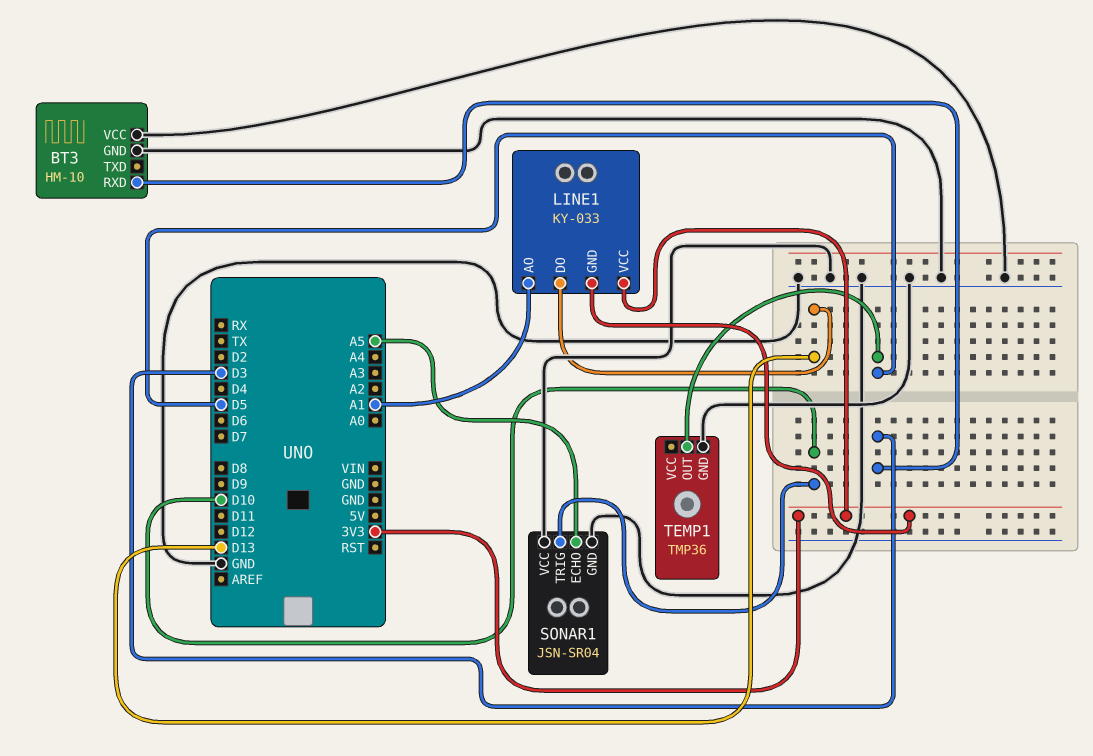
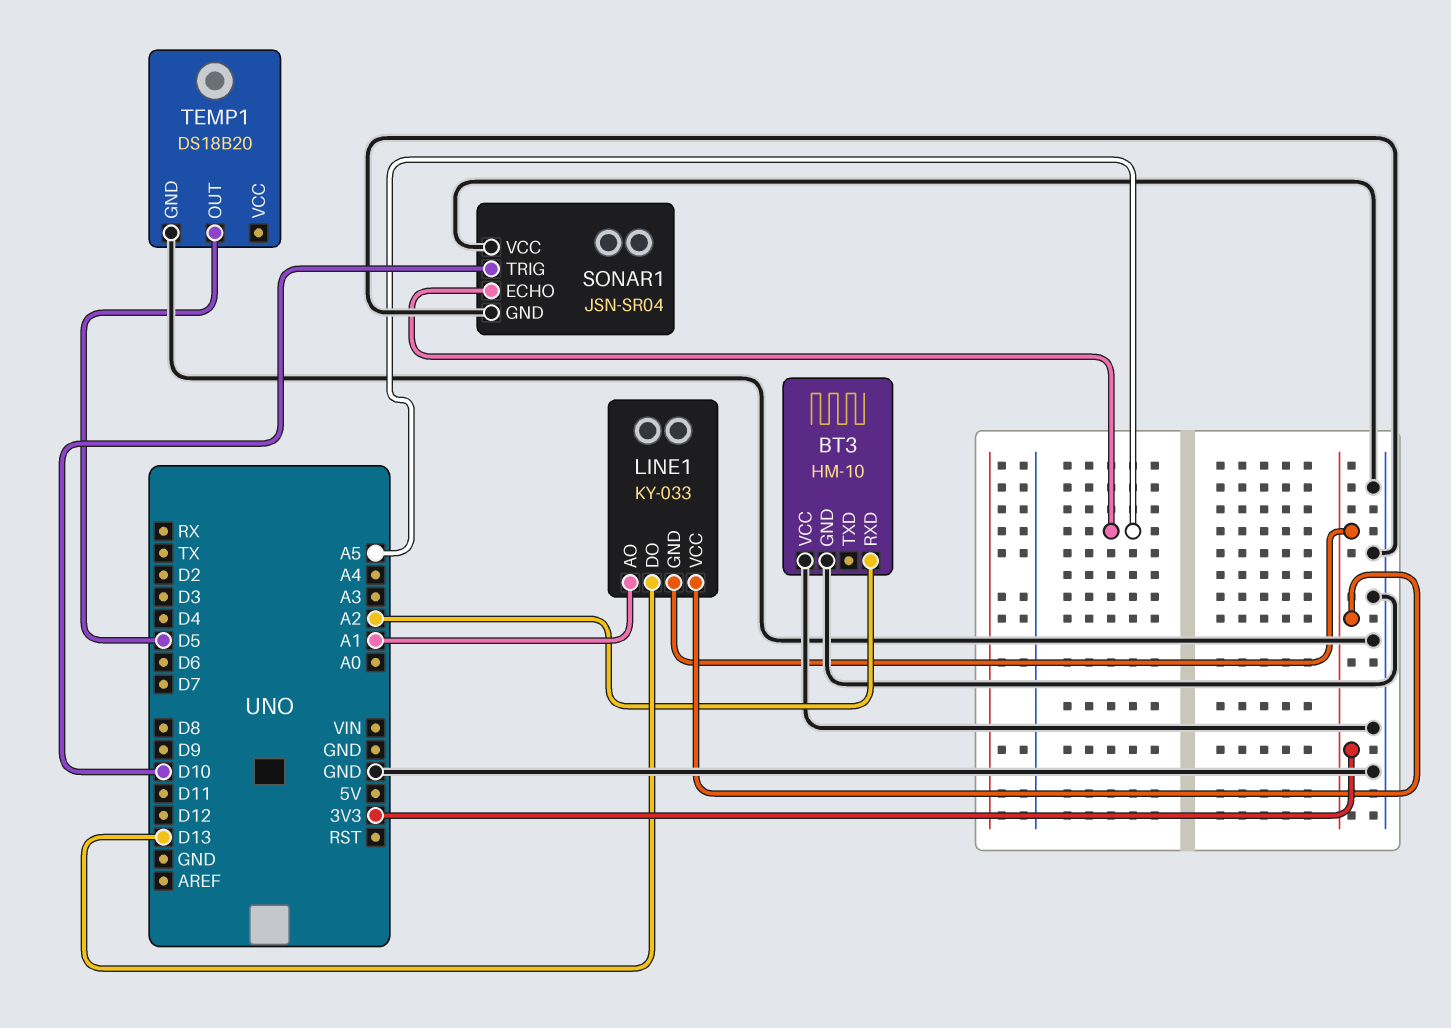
BT3 pin RXD: D3 -> A2
TEMP1: TMP36 -> DS18B20

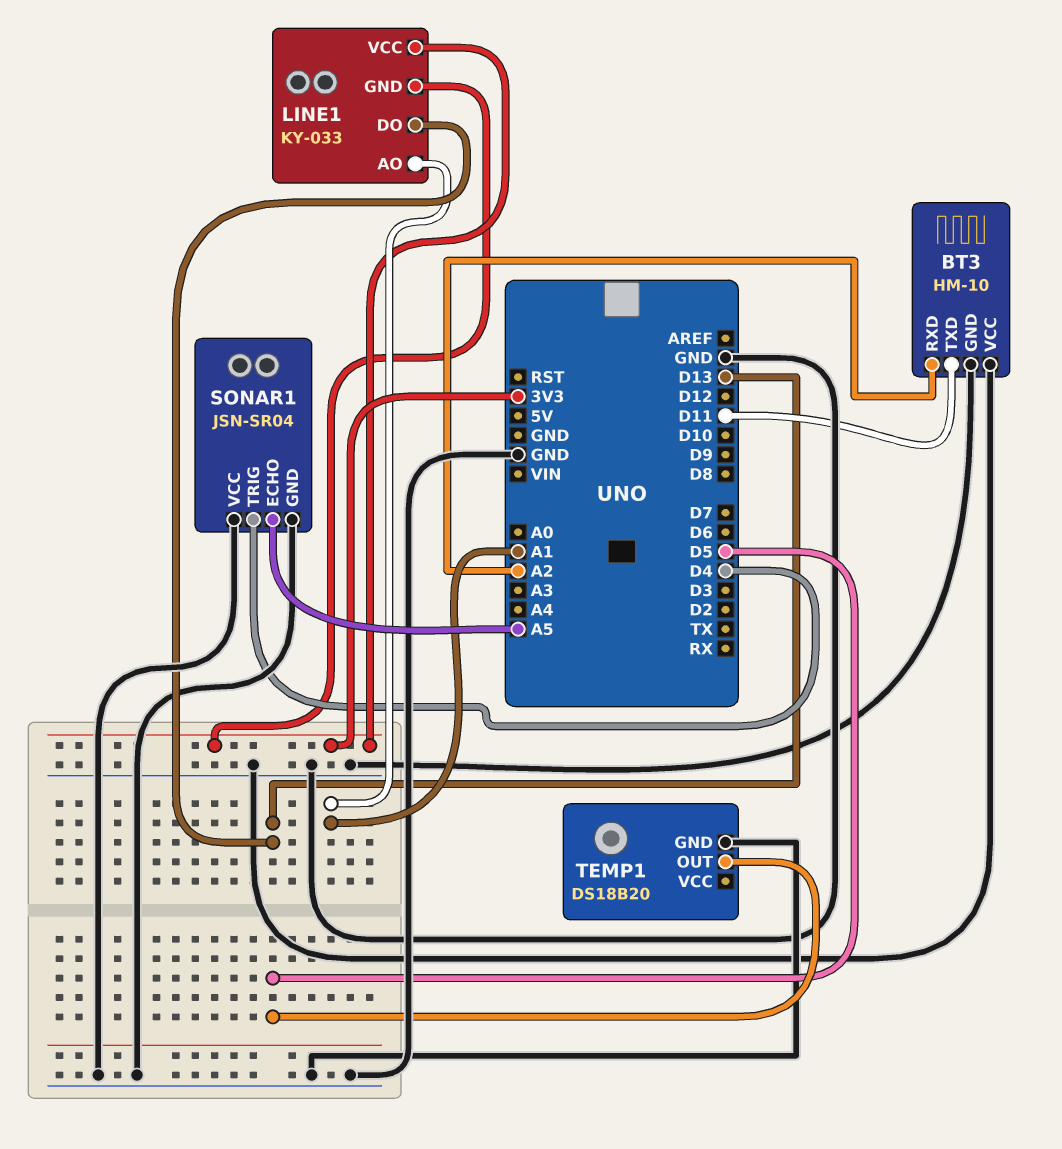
BT3 pin TXD: none -> D11
SONAR1 pin TRIG: D10 -> D4

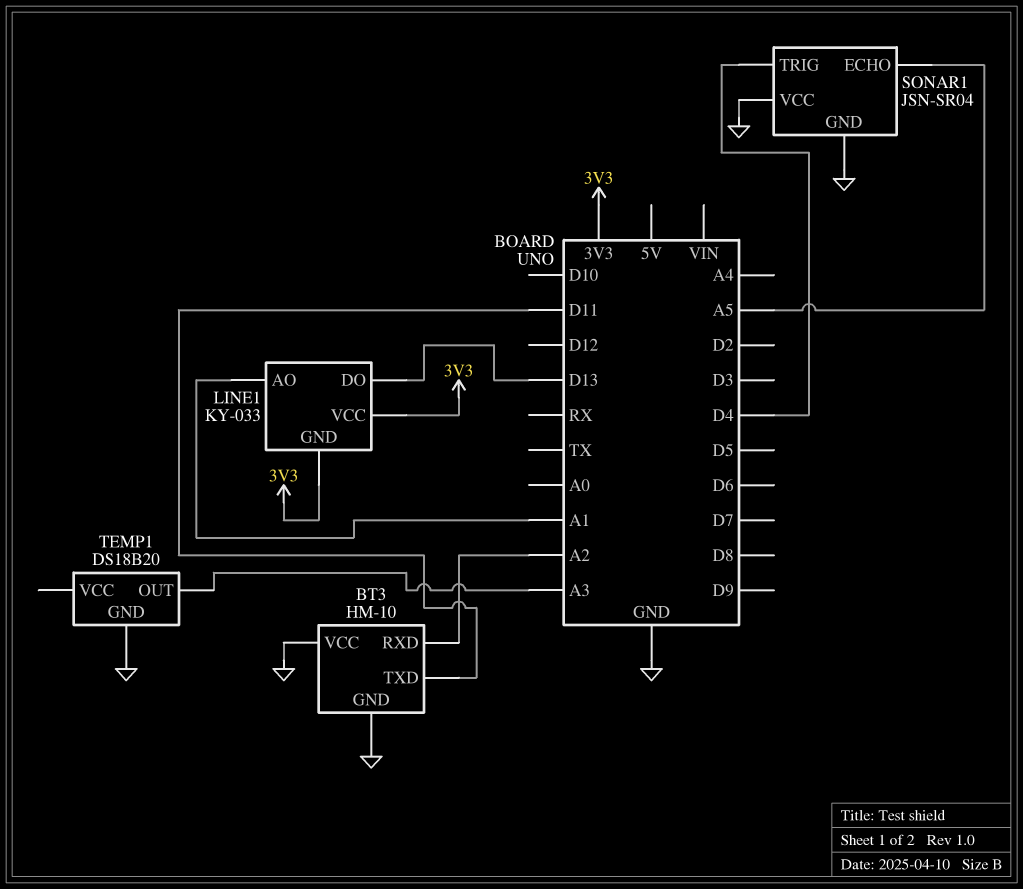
TEMP1 pin OUT: D5 -> A3

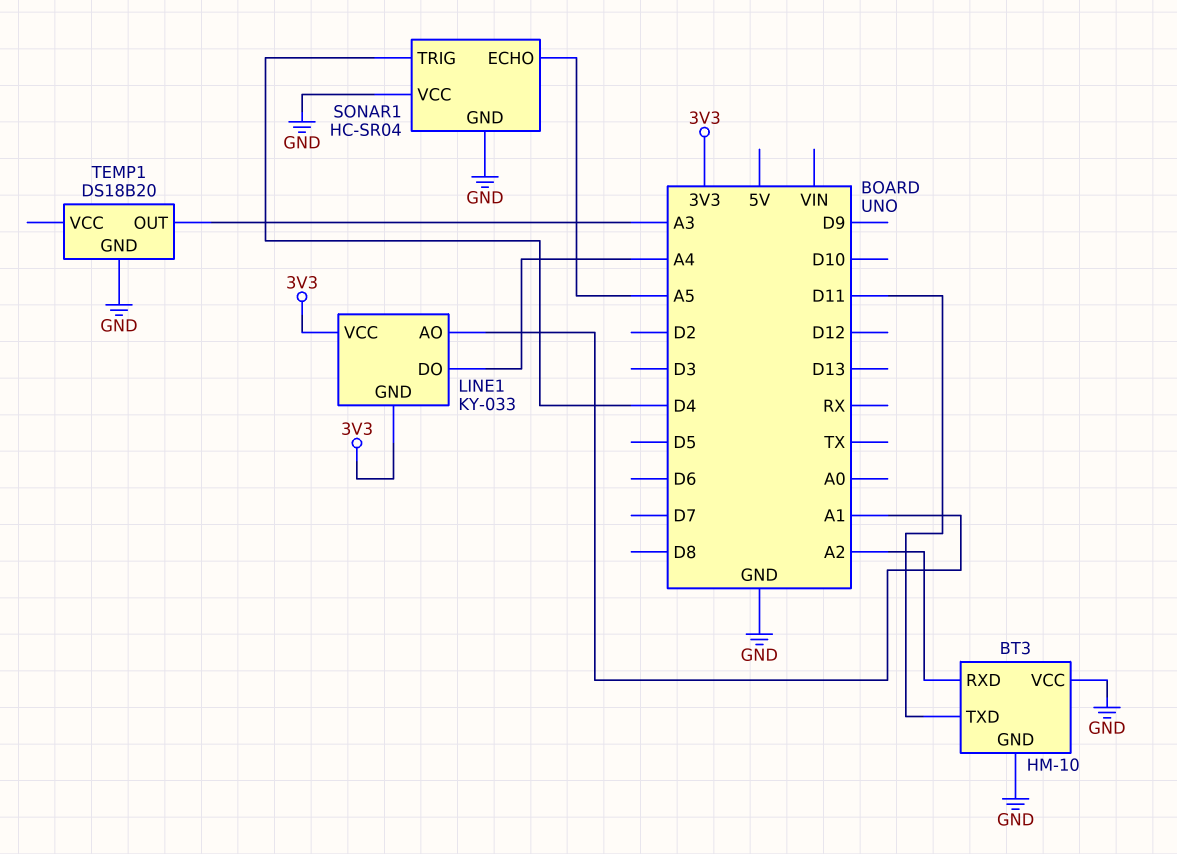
LINE1 pin DO: D13 -> A4
SONAR1: JSN-SR04 -> HC-SR04

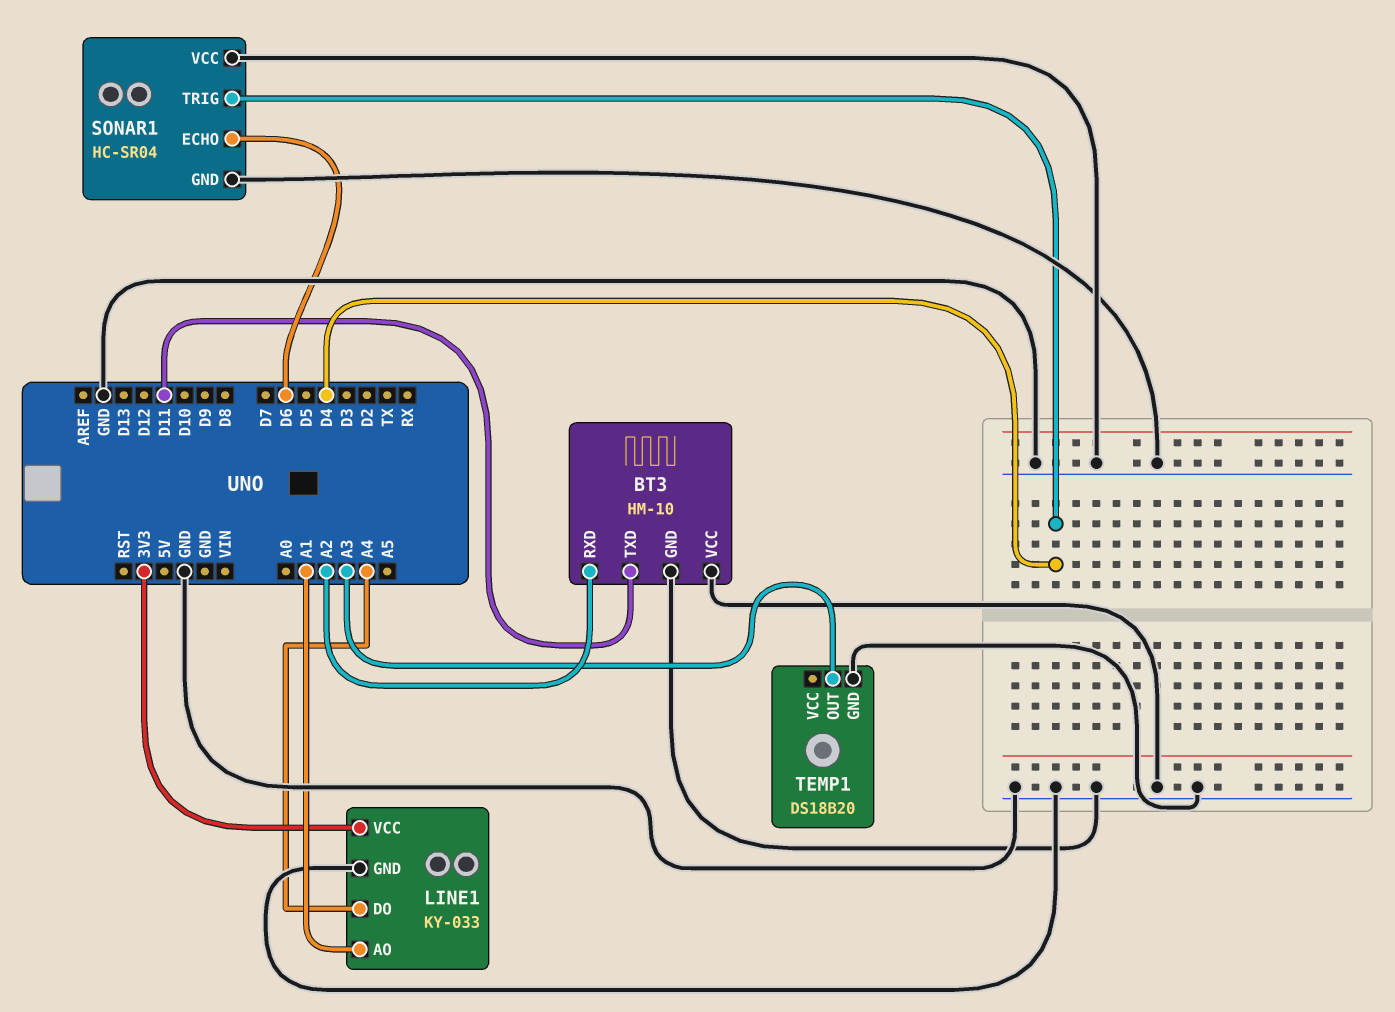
LINE1 pin GND: 3V3 -> GND
SONAR1 pin ECHO: A5 -> D6

